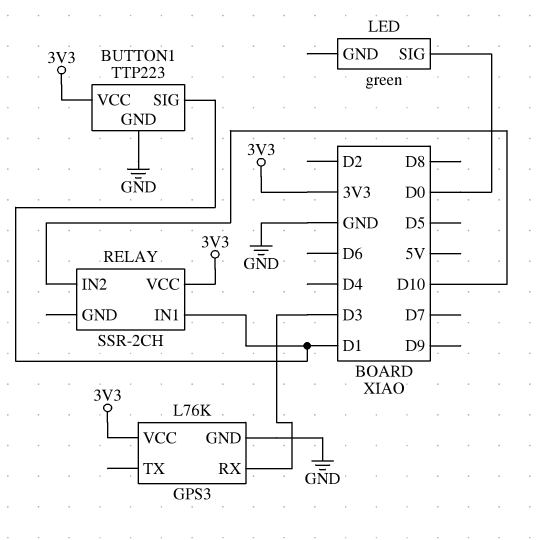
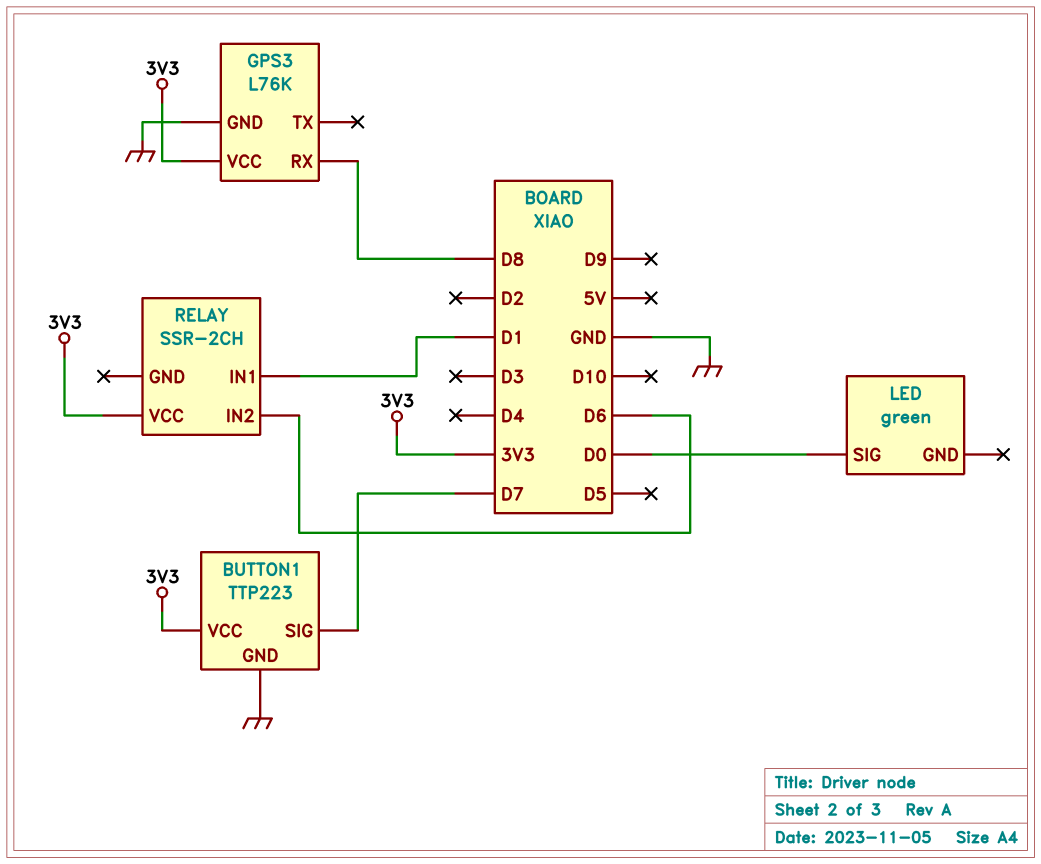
BUTTON1 pin SIG: D1 -> D7
GPS3 pin RX: D3 -> D8
RELAY pin IN2: D10 -> D6

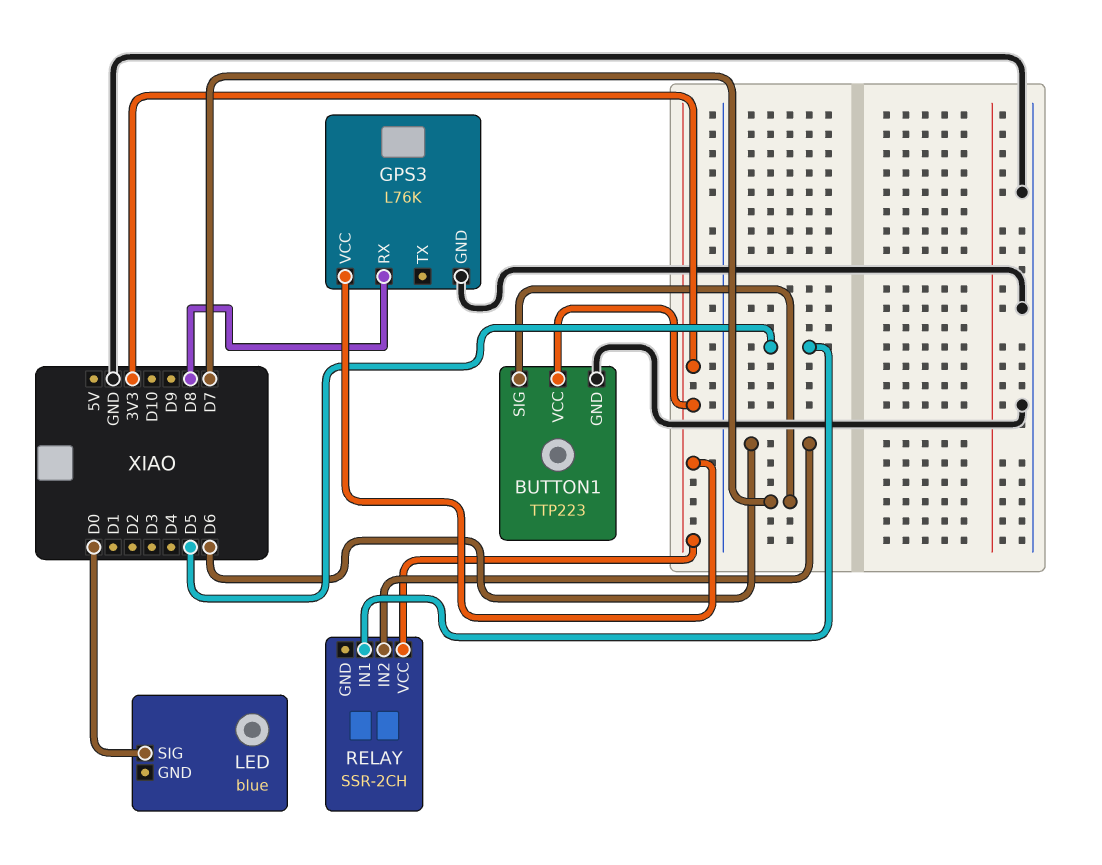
LED: green -> blue
RELAY pin IN1: D1 -> D5

